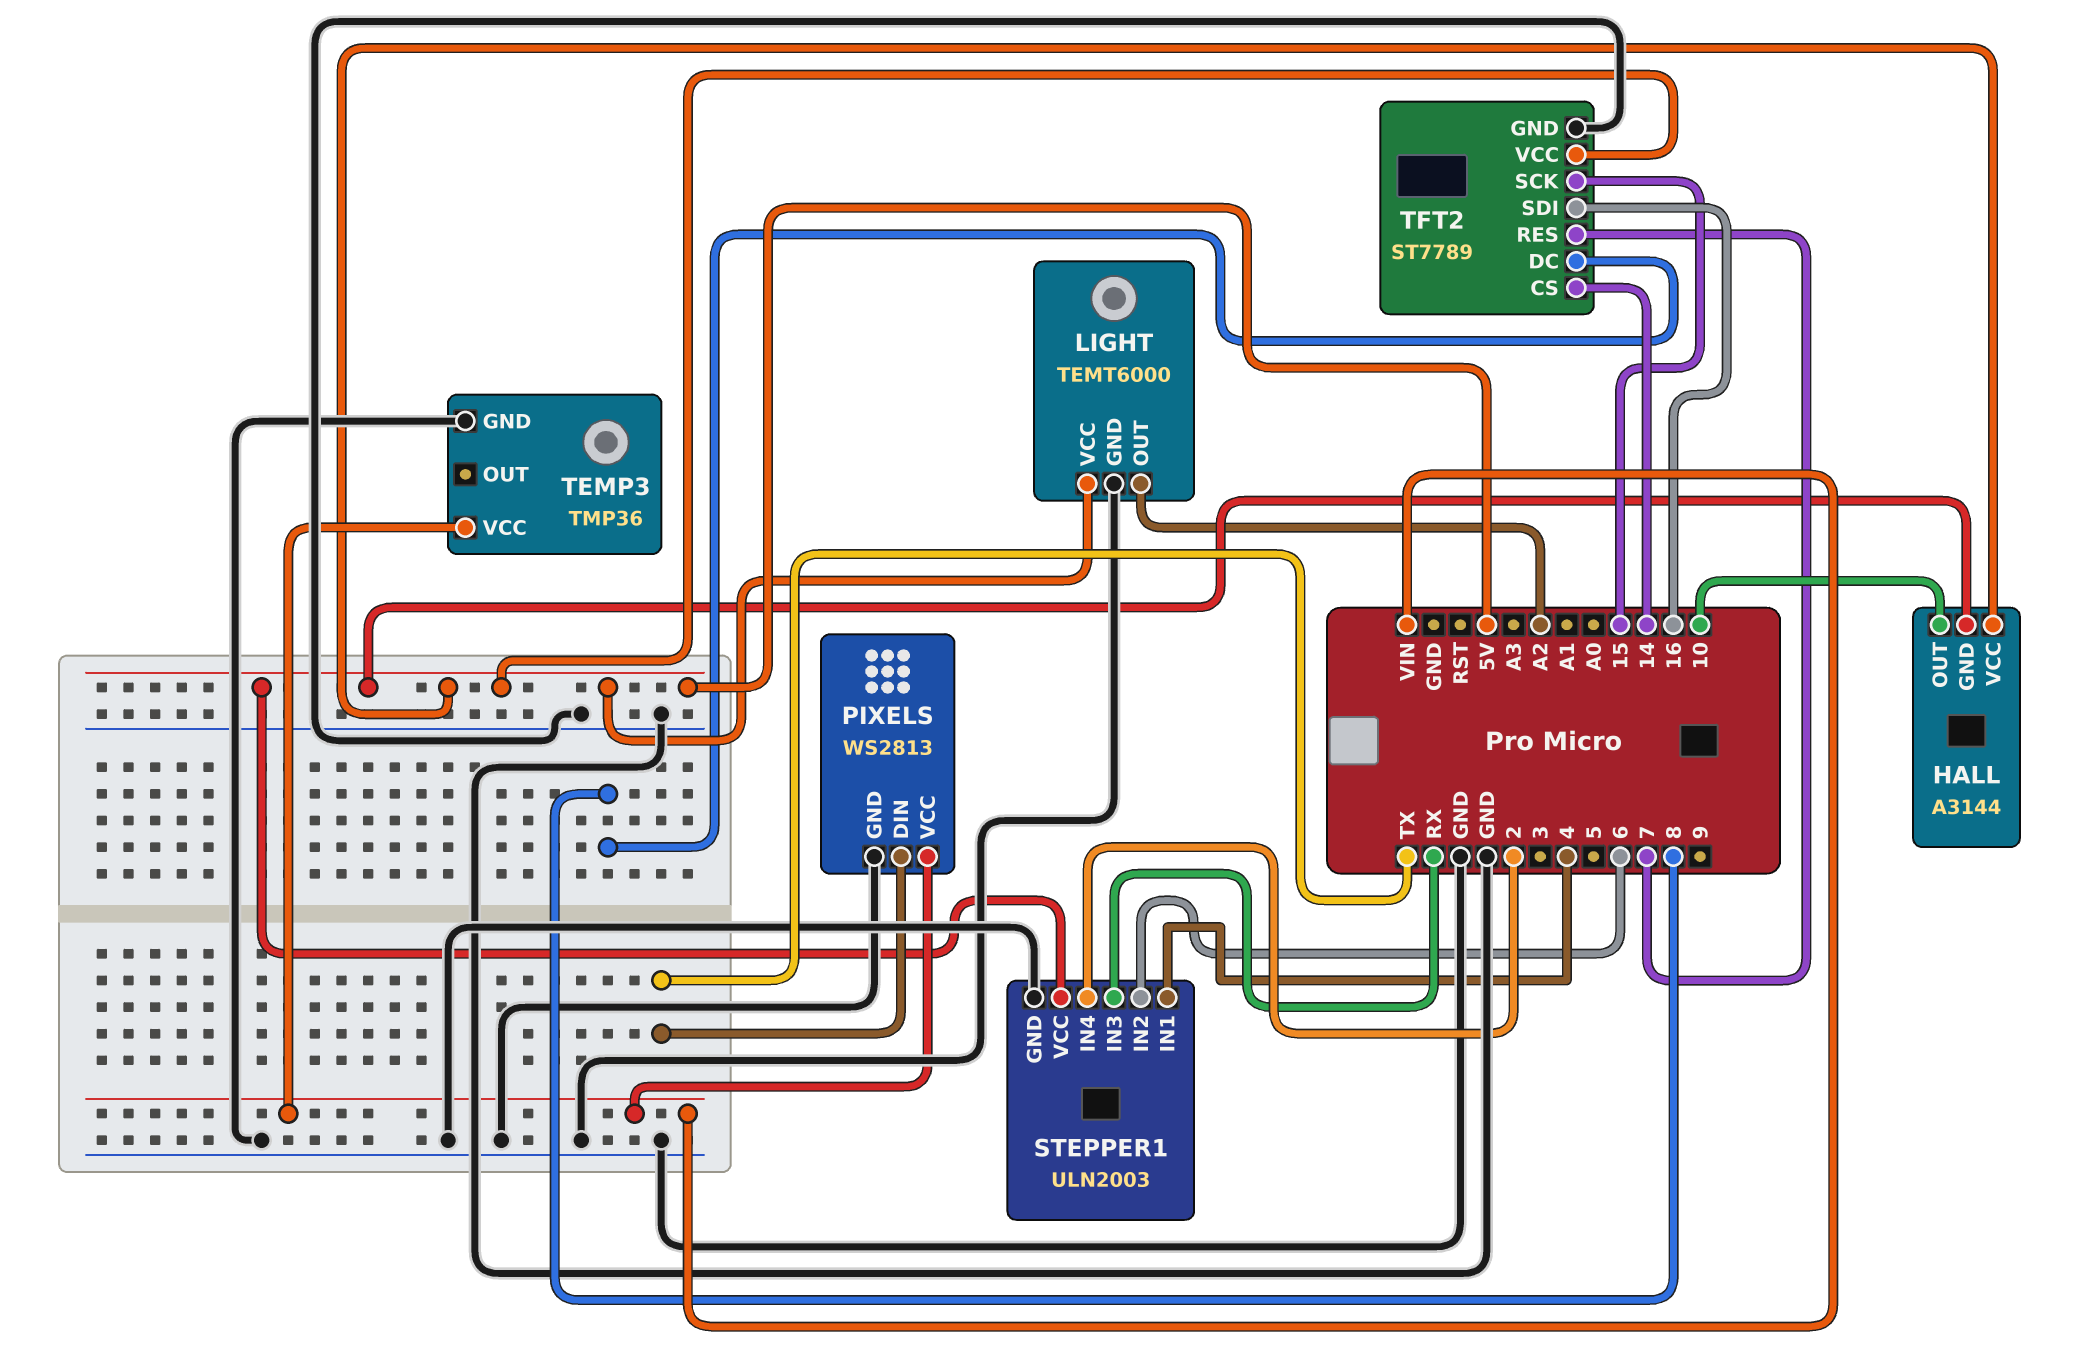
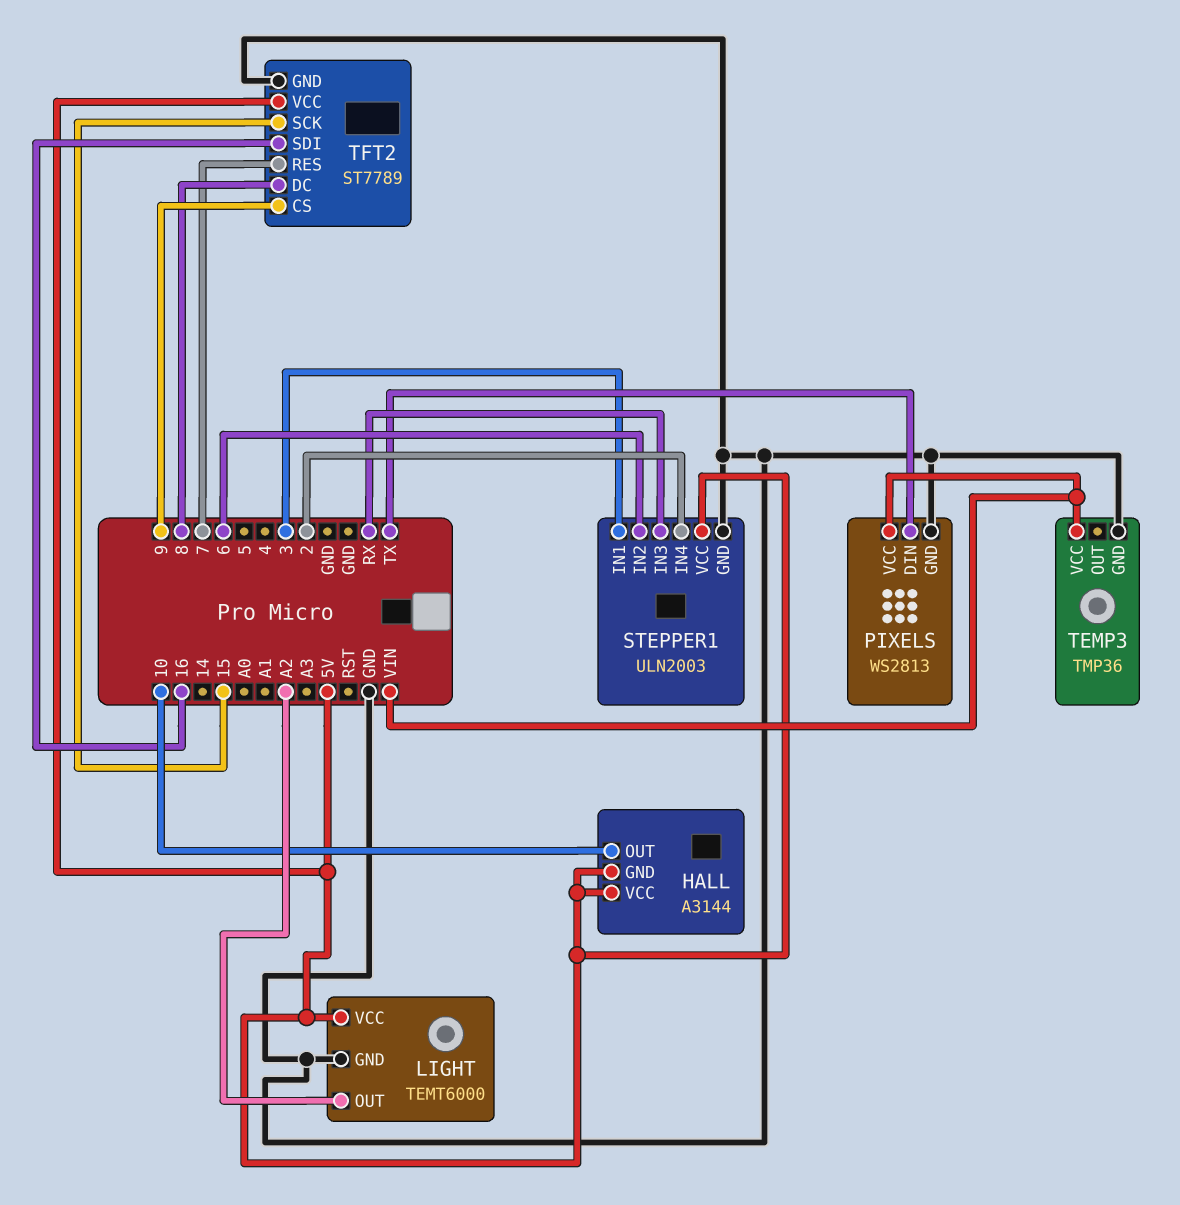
STEPPER1 pin IN1: 4 -> 3
TFT2 pin CS: 14 -> 9

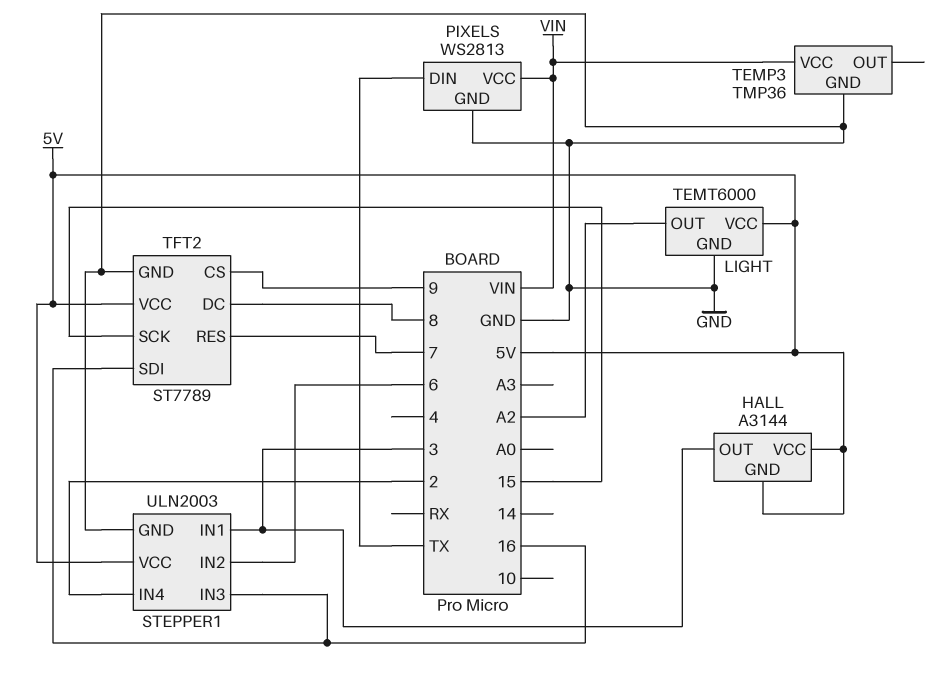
HALL pin OUT: 10 -> 3
STEPPER1 pin IN3: RX -> 16

